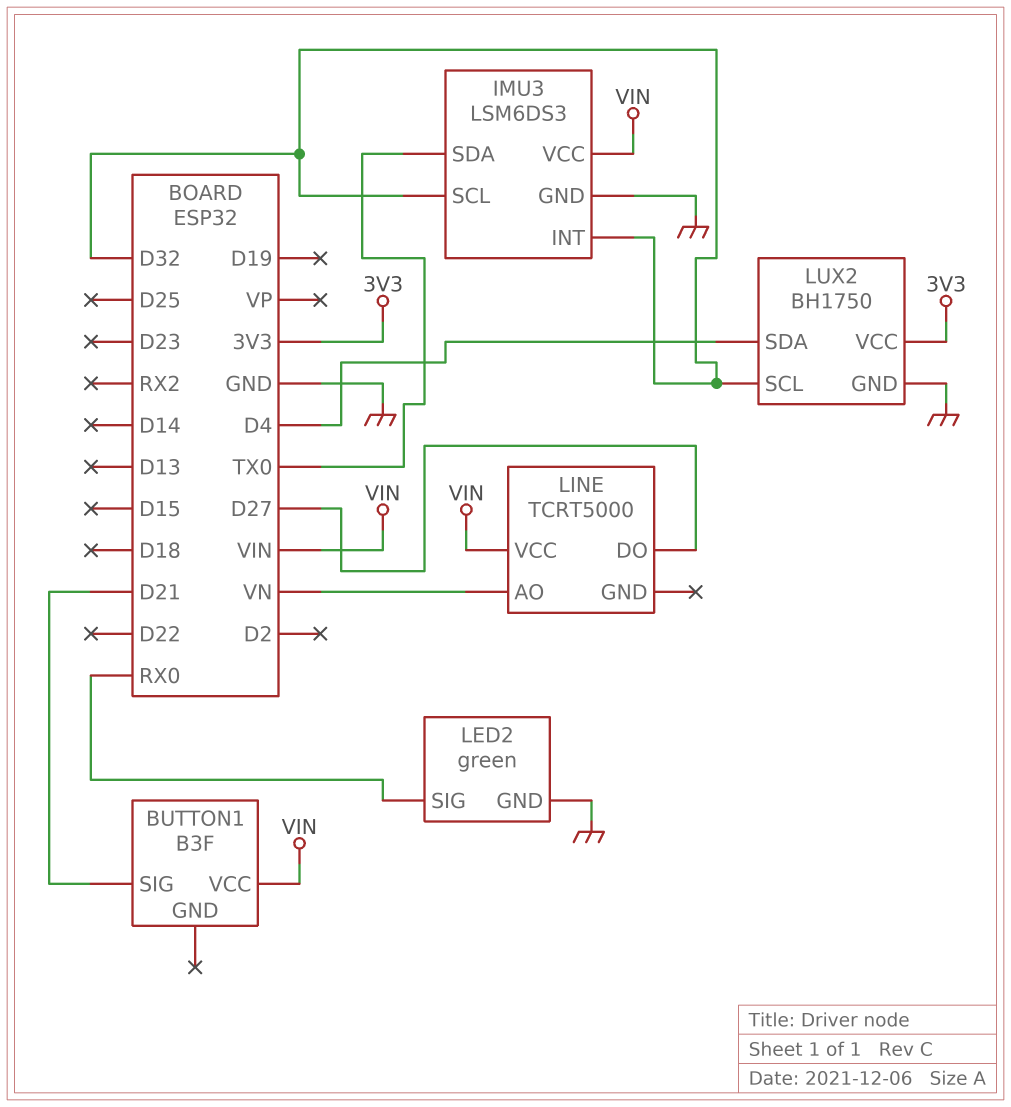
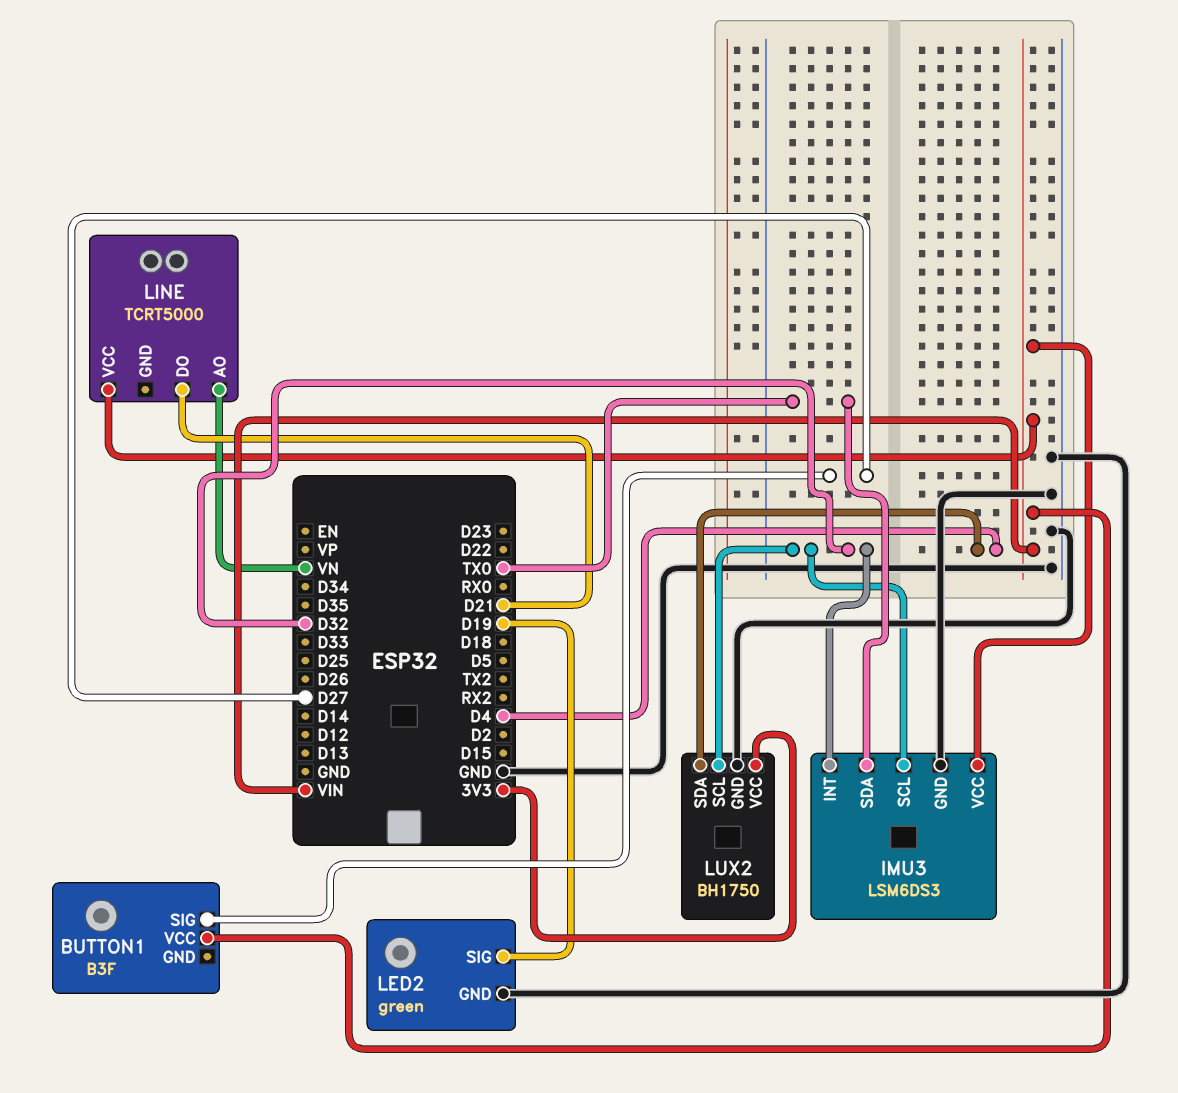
BUTTON1 pin SIG: D21 -> D27
LED2 pin SIG: RX0 -> D19
LINE pin DO: D27 -> D21

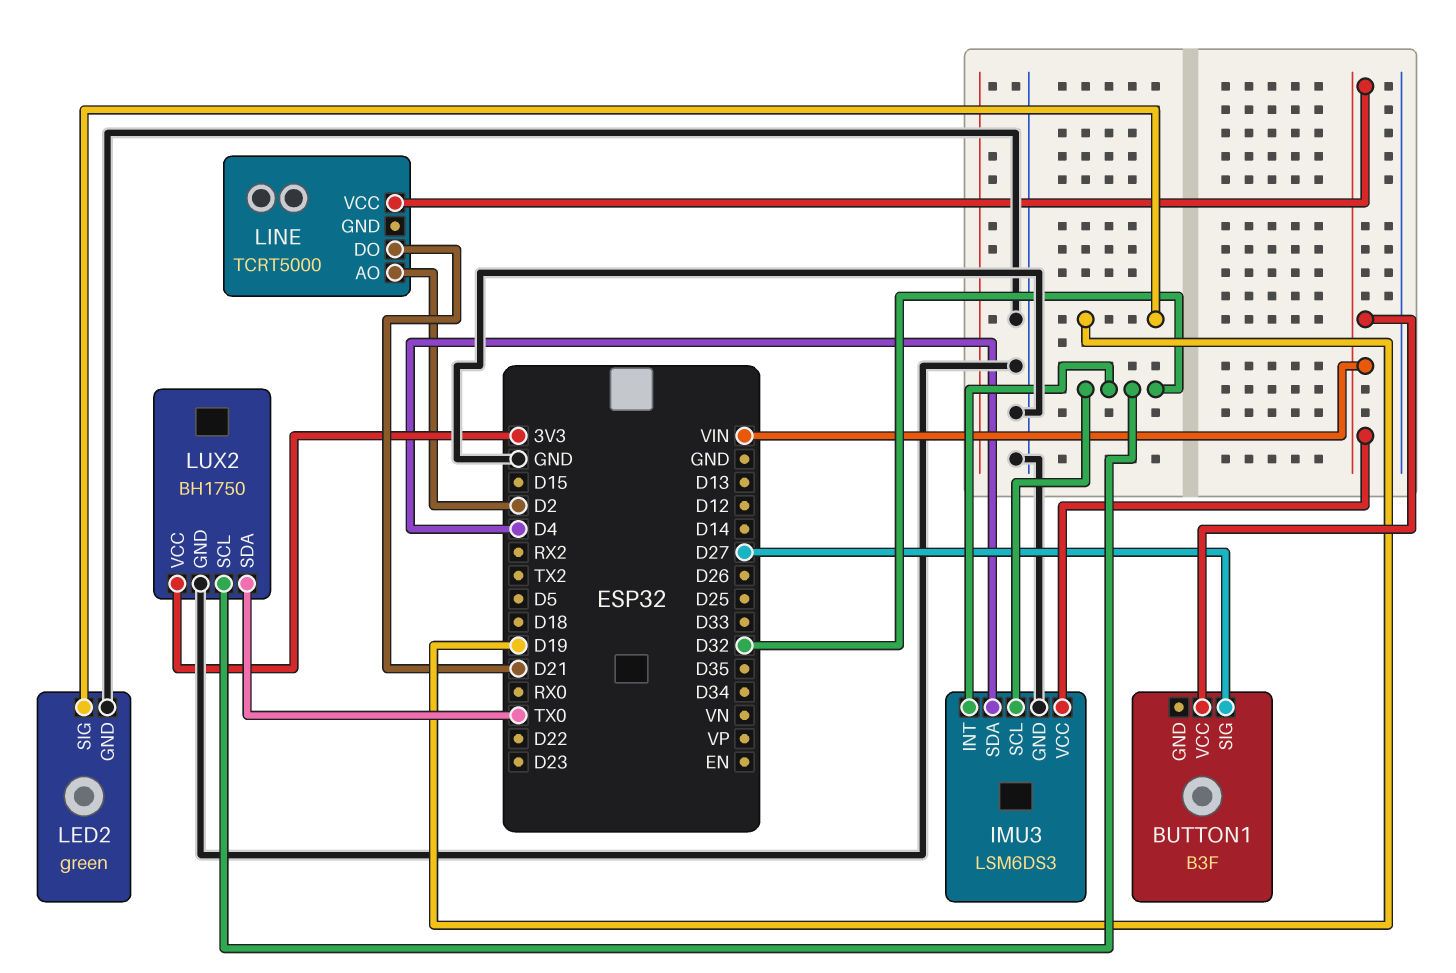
IMU3 pin SDA: TX0 -> D4
LINE pin AO: VN -> D2
LUX2 pin SDA: D4 -> TX0

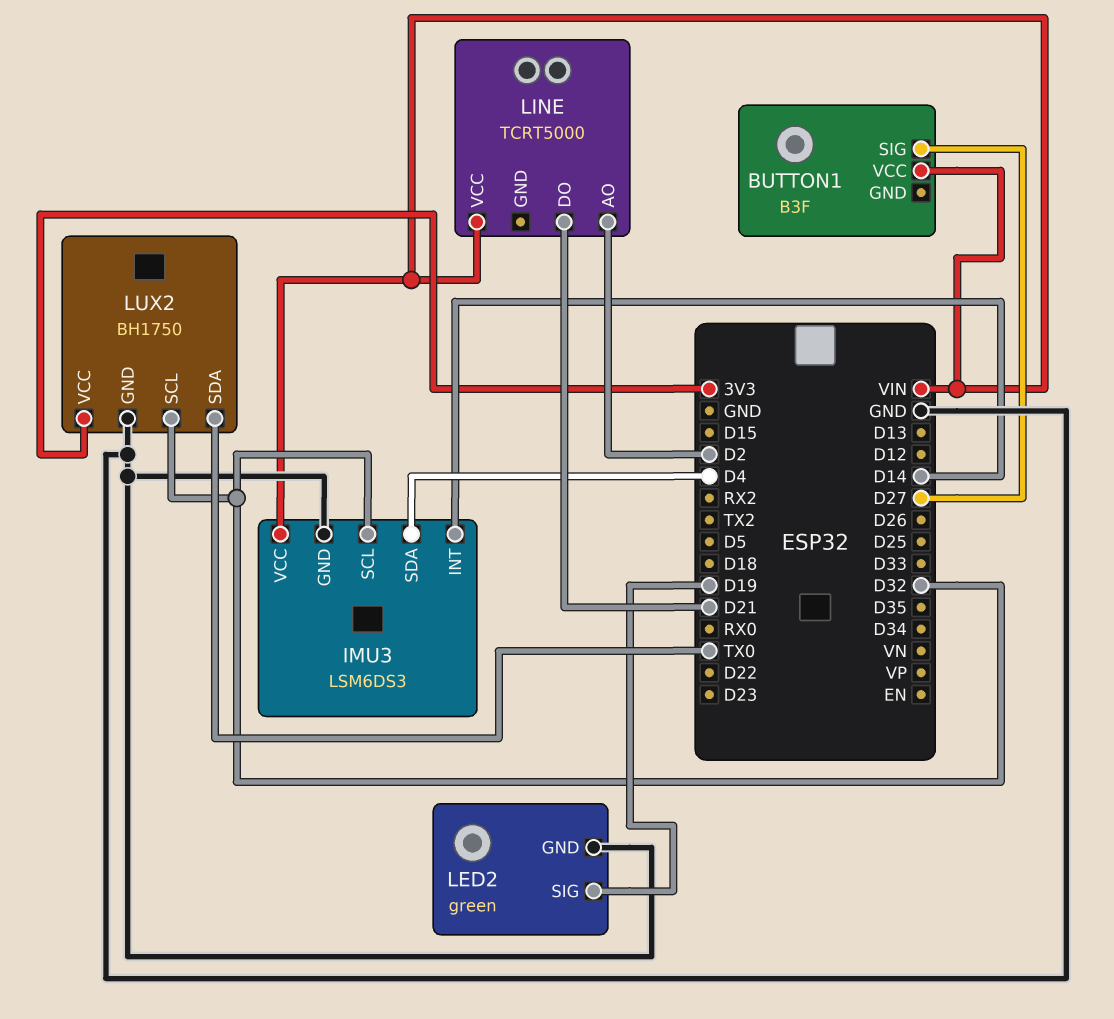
IMU3 pin INT: D32 -> D14

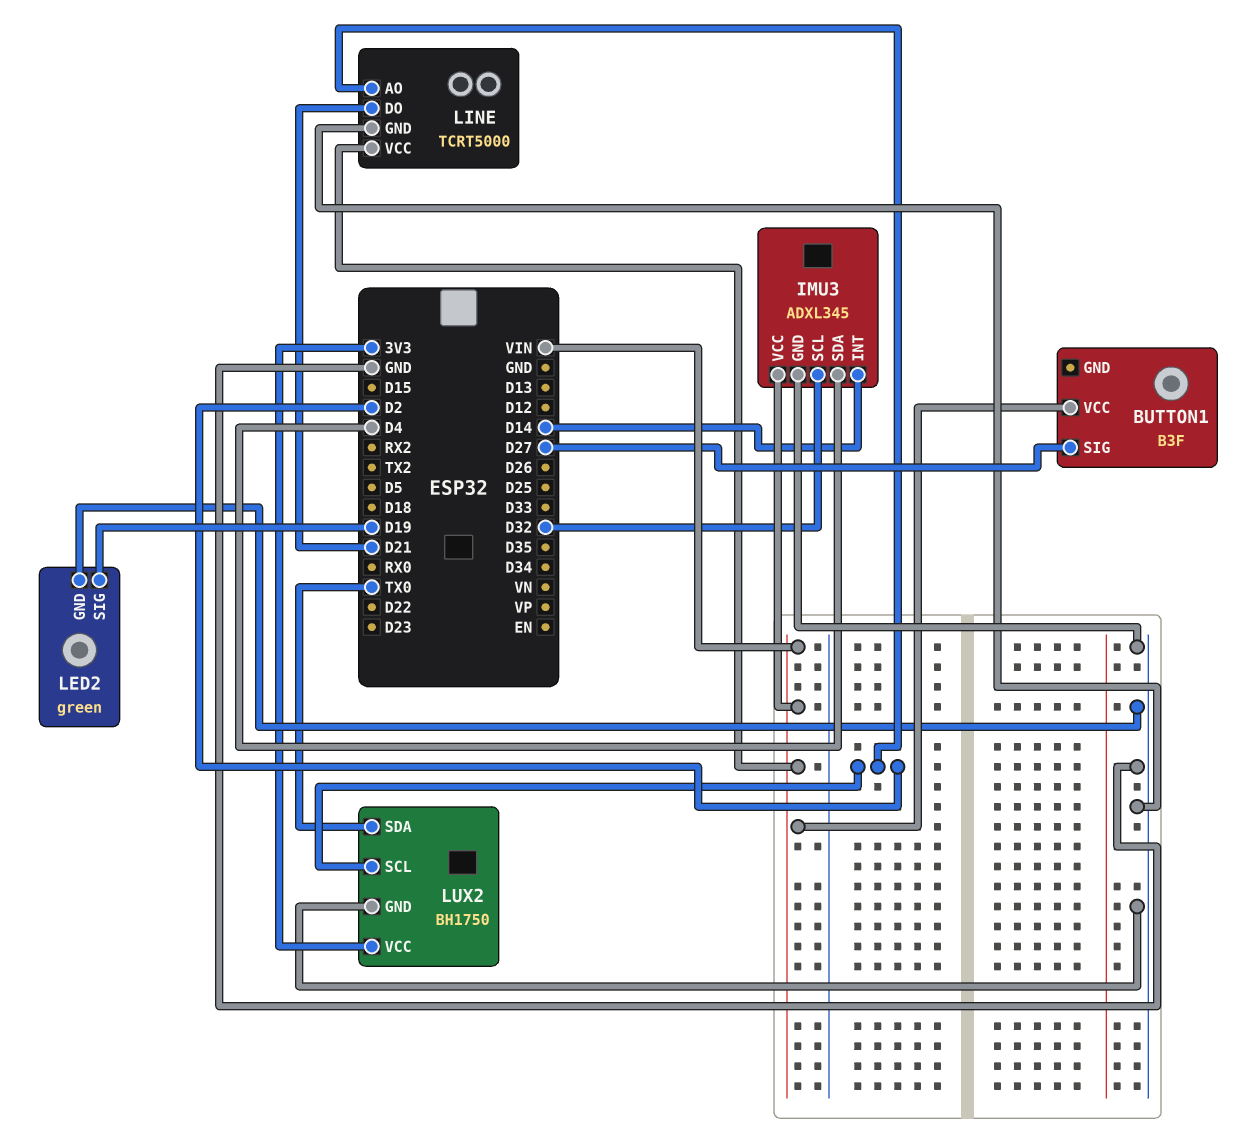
IMU3: LSM6DS3 -> ADXL345
LINE pin GND: none -> GND
LUX2 pin SCL: D32 -> D2

